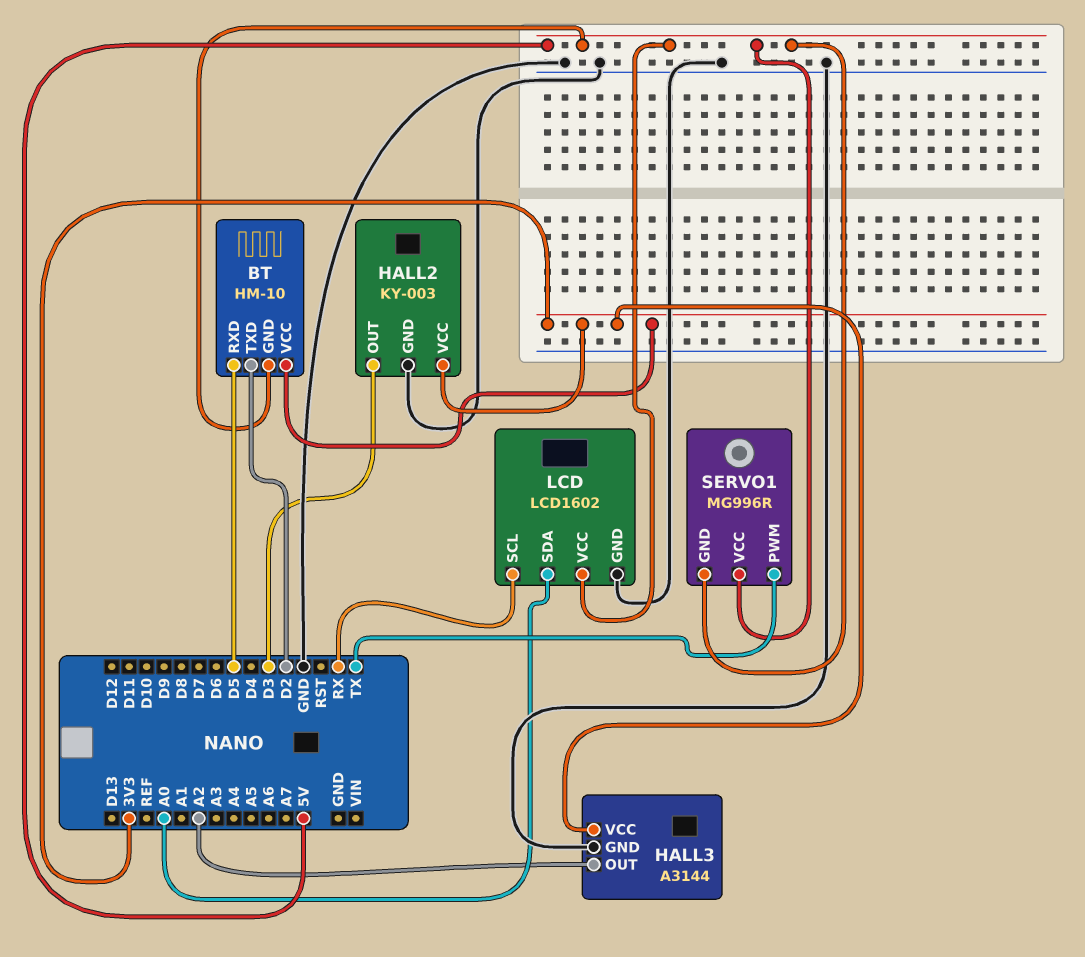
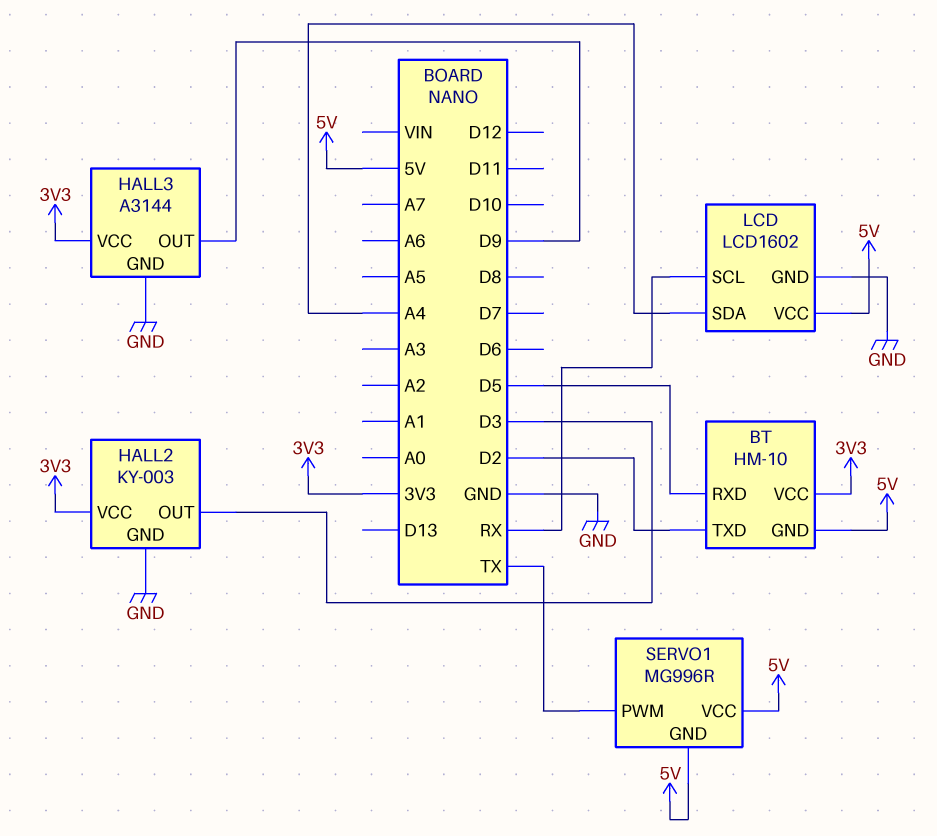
HALL3 pin OUT: A2 -> D9
LCD pin SDA: A0 -> A4

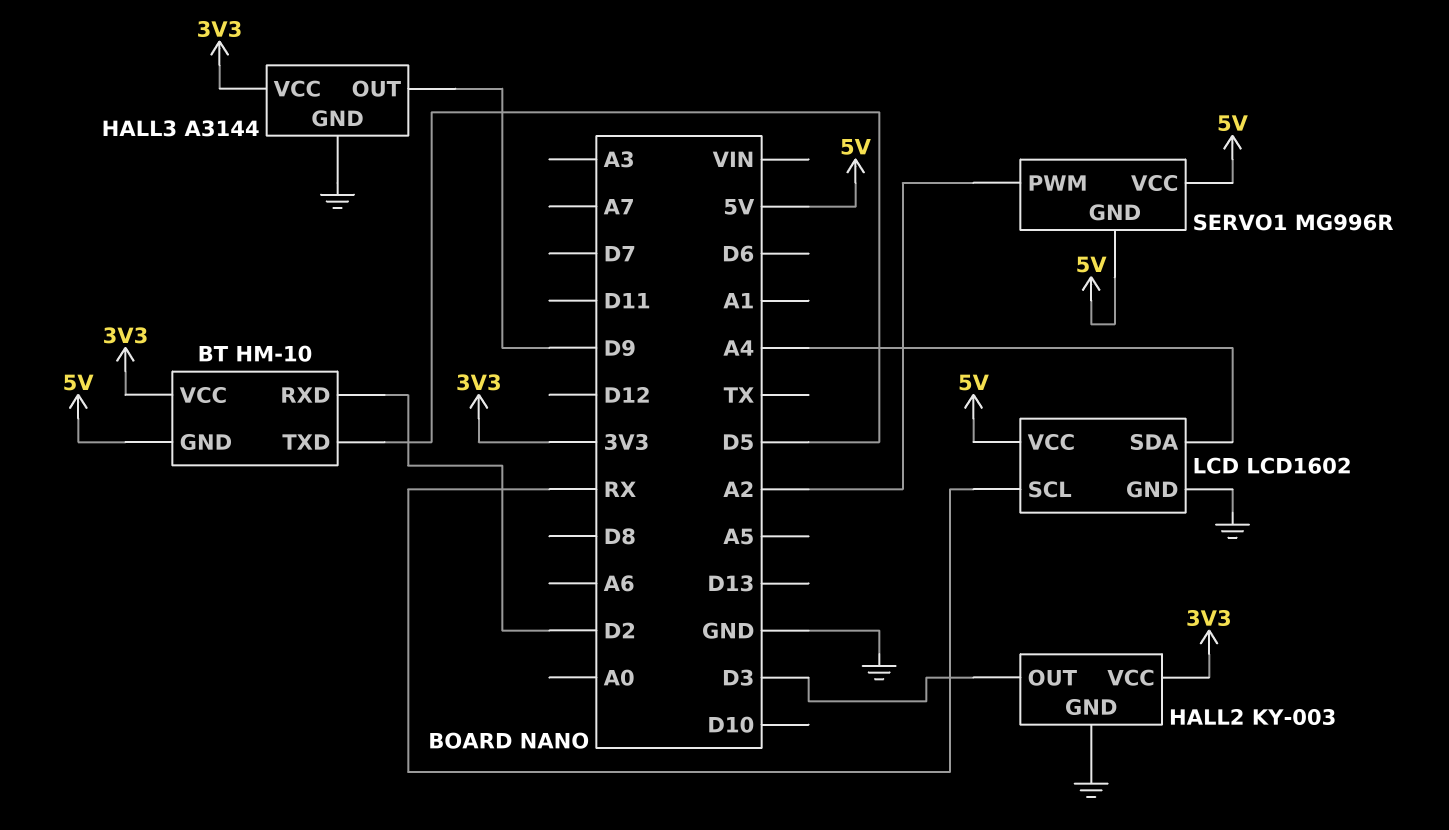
BT pin RXD: D5 -> D2
BT pin TXD: D2 -> D5
SERVO1 pin PWM: TX -> A2

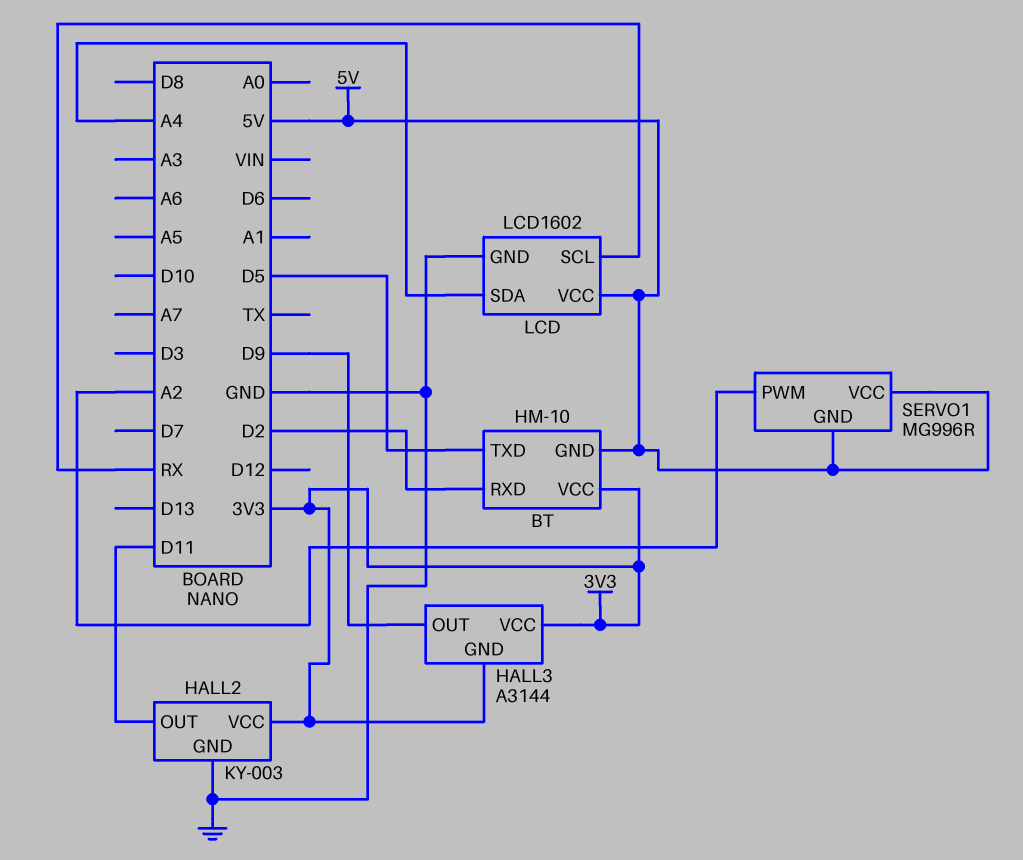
HALL2 pin OUT: D3 -> D11
HALL3 pin GND: GND -> 3V3

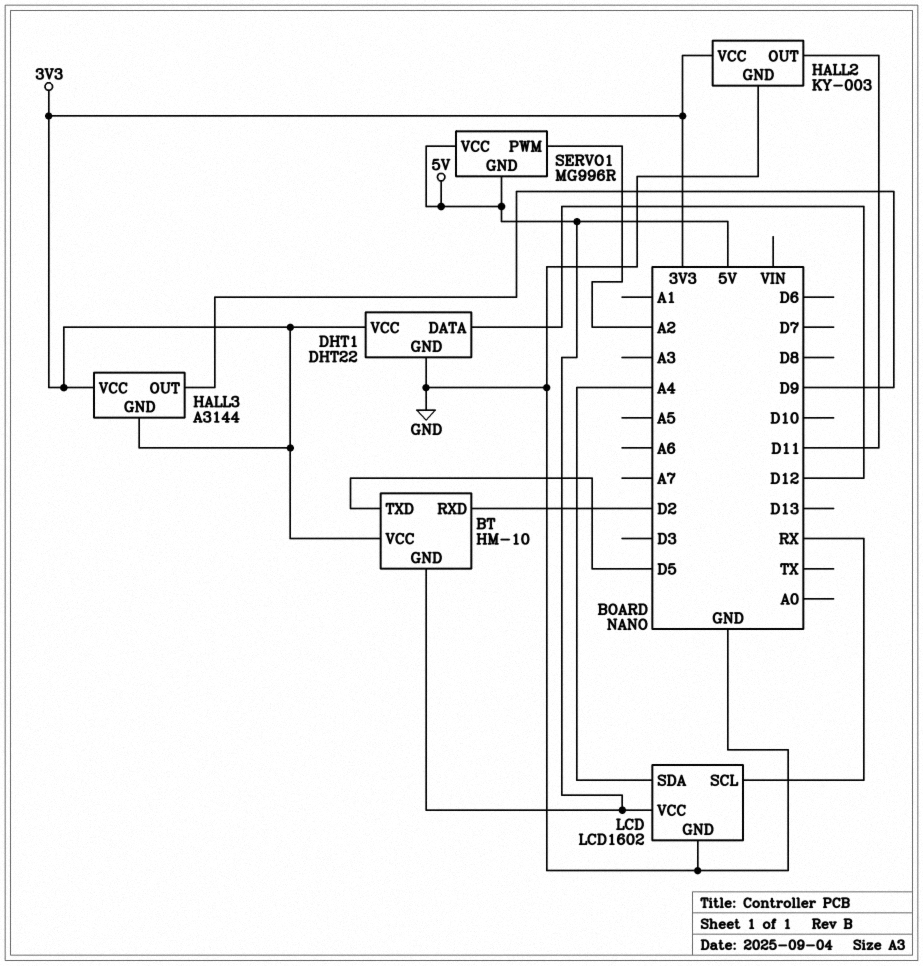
DHT1: none -> DHT22
DHT1 pin DATA: none -> D12
DHT1 pin GND: none -> GND
DHT1 pin VCC: none -> 3V3

